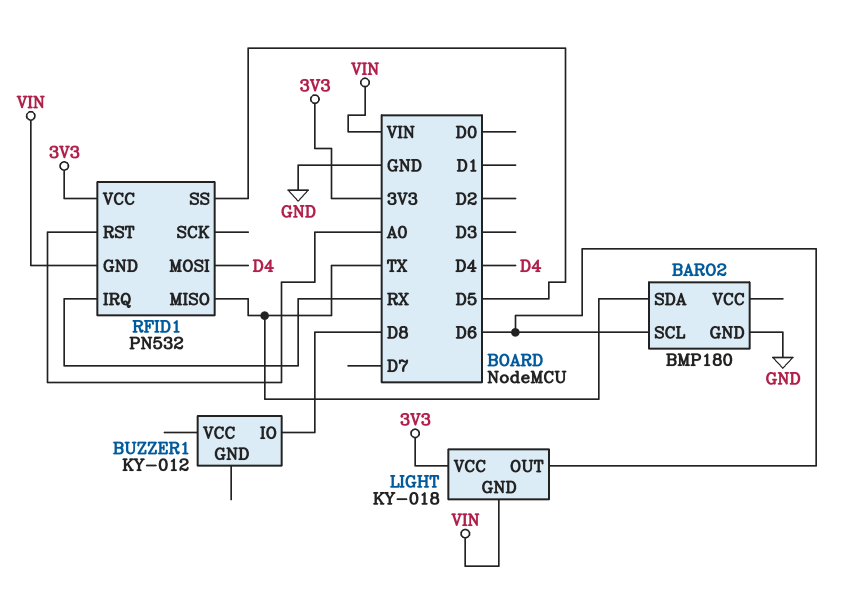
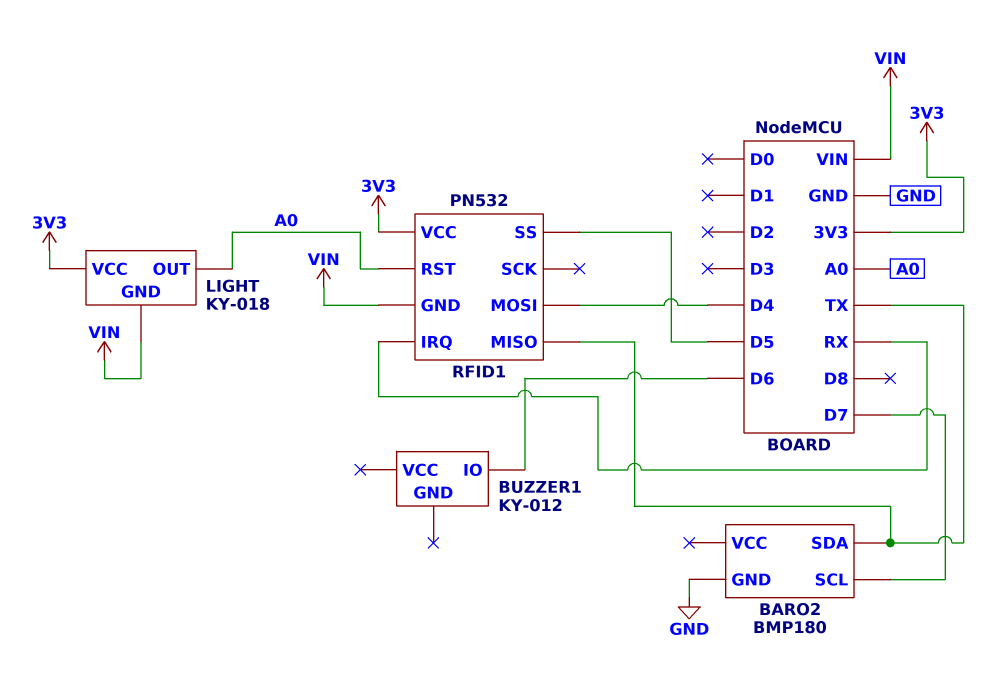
BARO2 pin SCL: D6 -> D7
BUZZER1 pin IO: D8 -> D6
LIGHT pin OUT: D6 -> A0

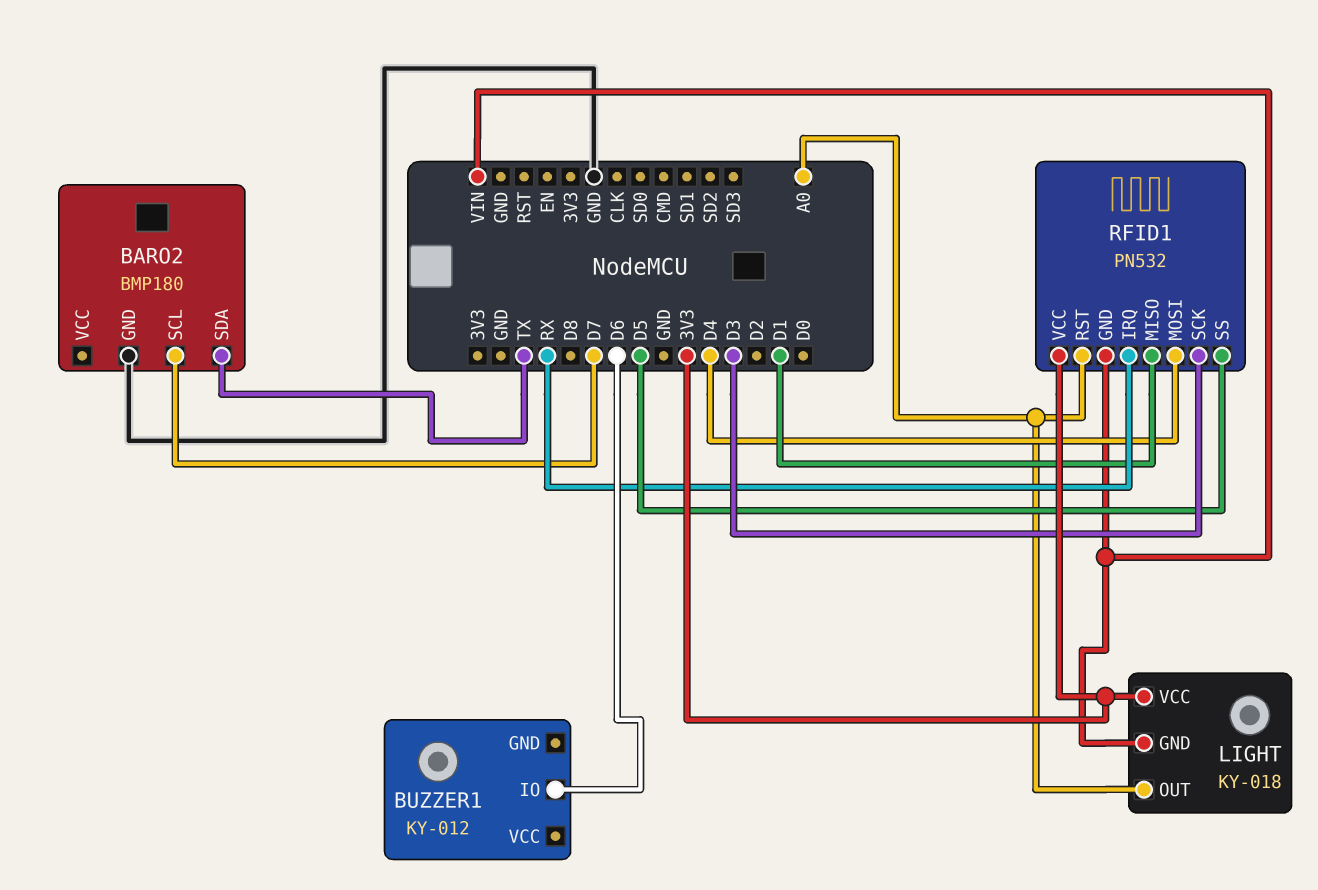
RFID1 pin MISO: TX -> D1
RFID1 pin SCK: none -> D3

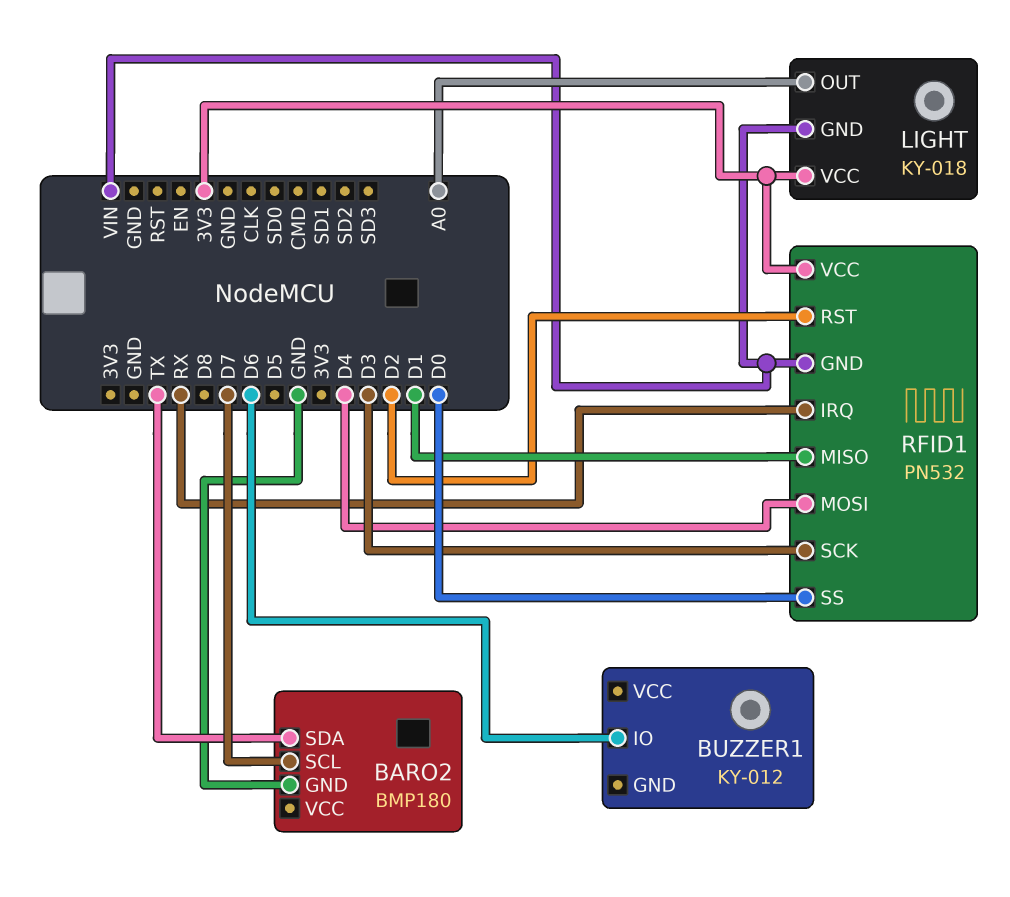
RFID1 pin RST: A0 -> D2
RFID1 pin SS: D5 -> D0

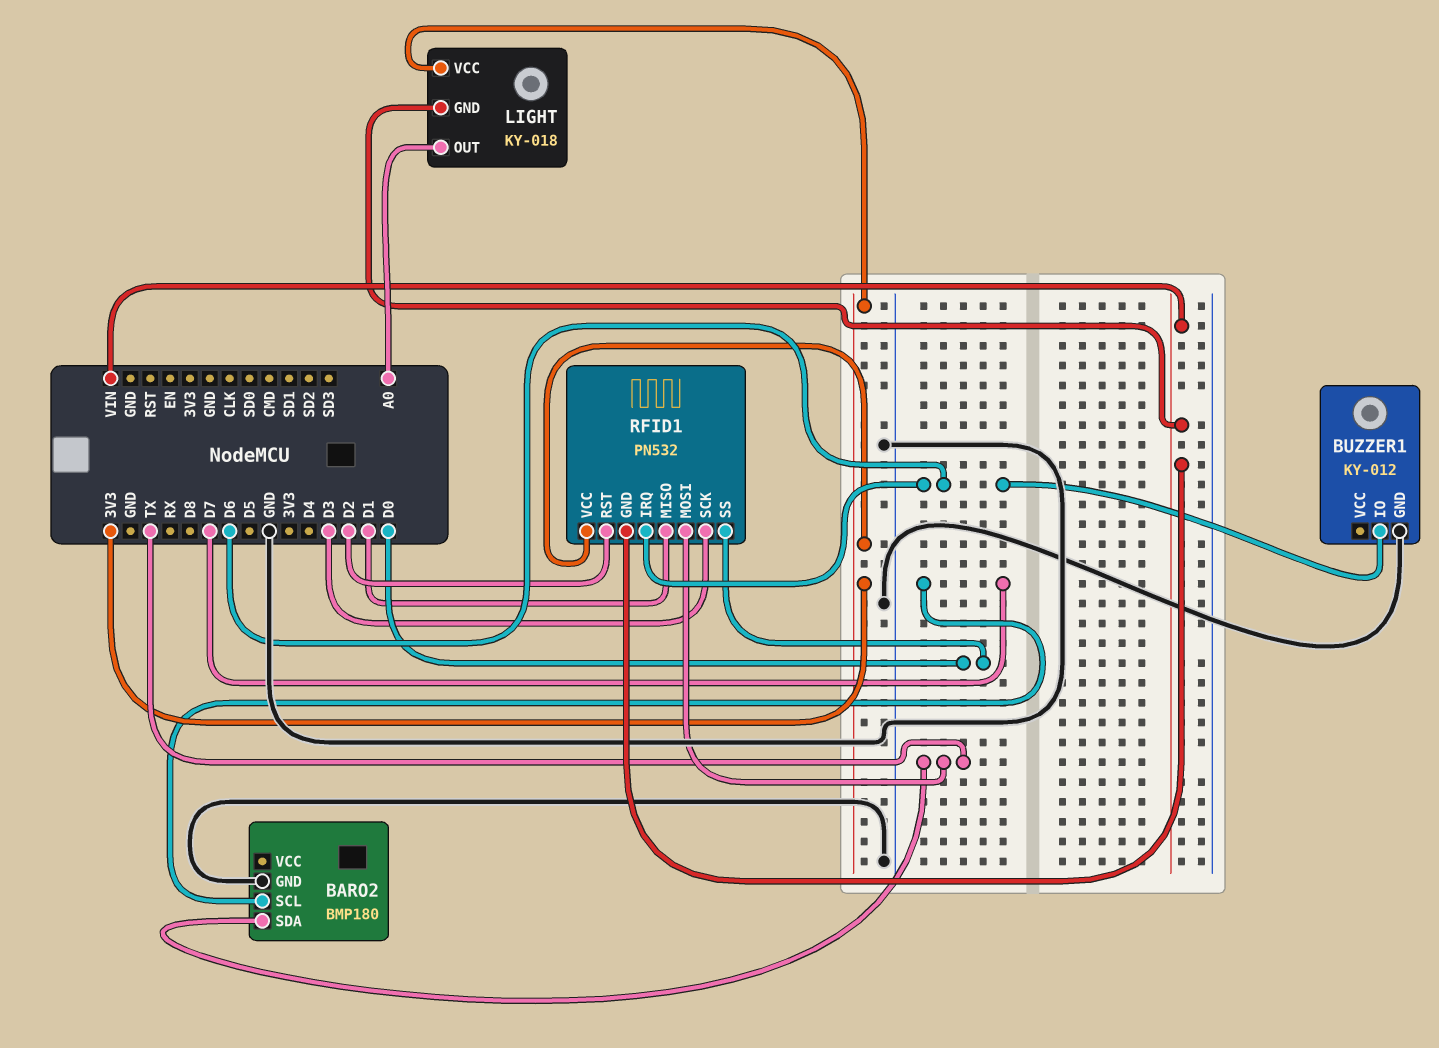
BUZZER1 pin GND: none -> GND
RFID1 pin IRQ: RX -> D6
RFID1 pin MOSI: D4 -> TX

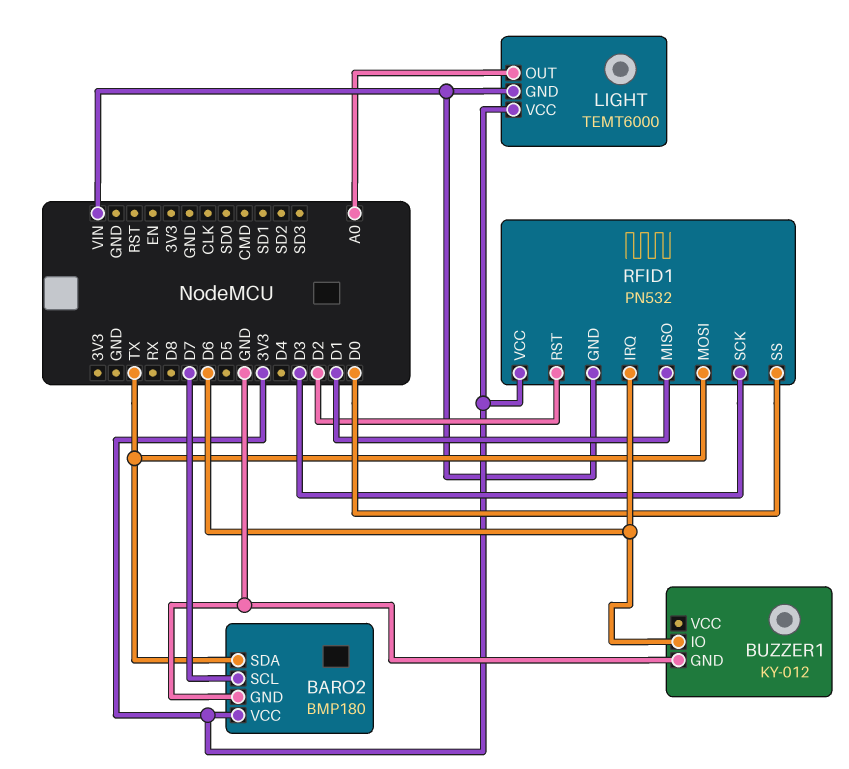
BARO2 pin VCC: none -> 3V3
LIGHT: KY-018 -> TEMT6000

